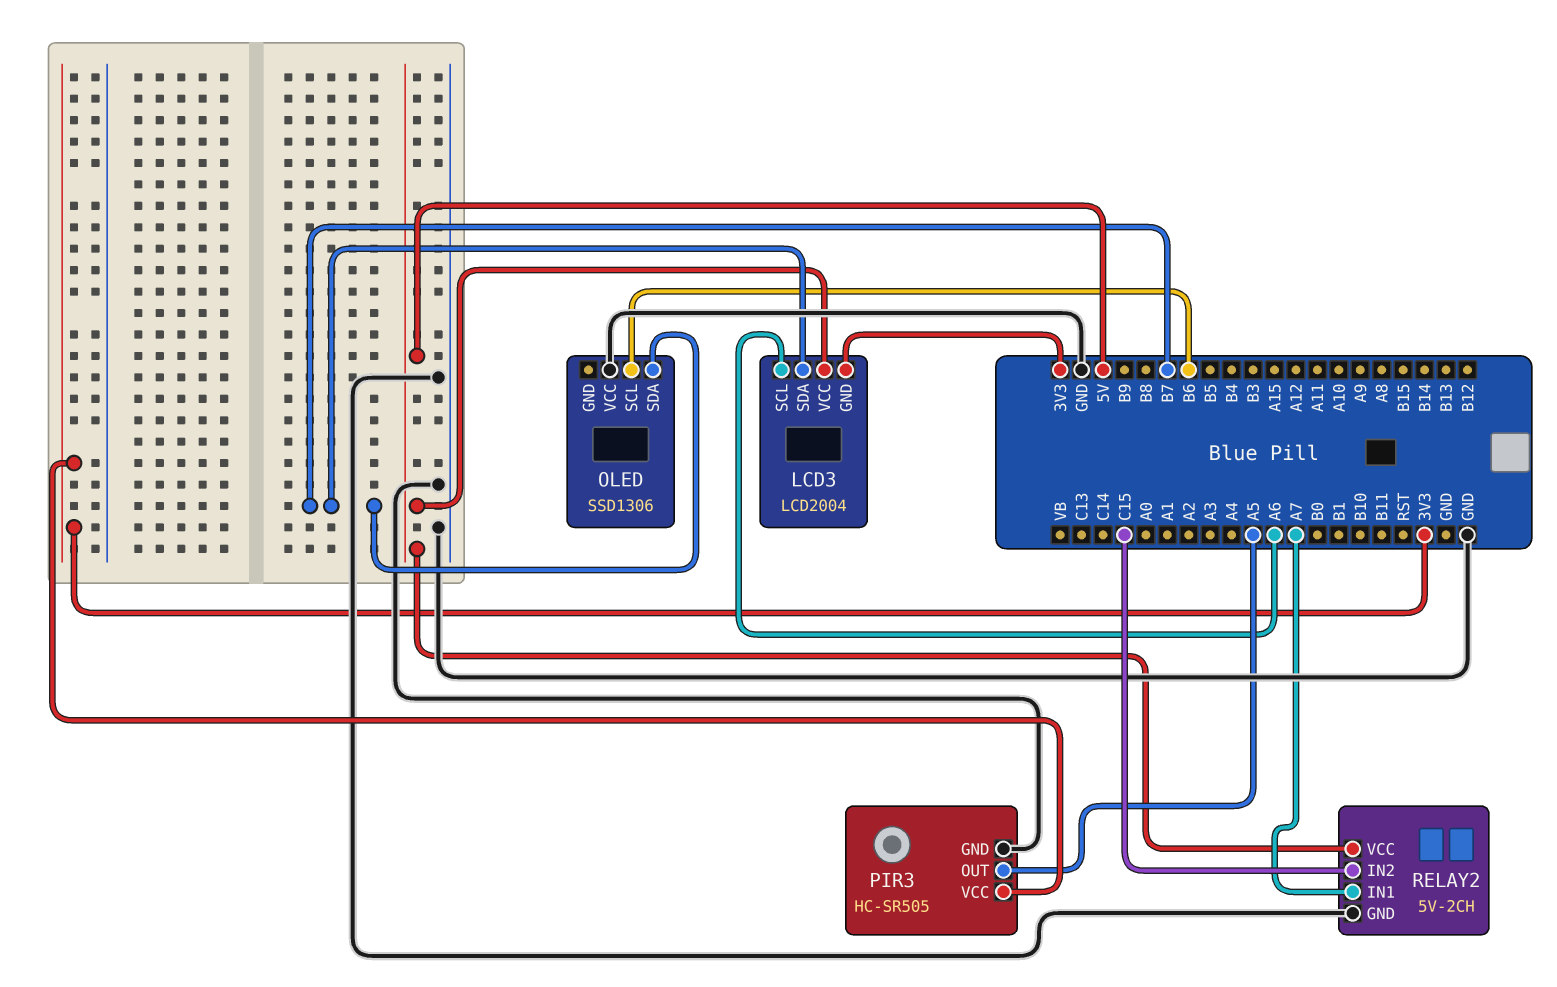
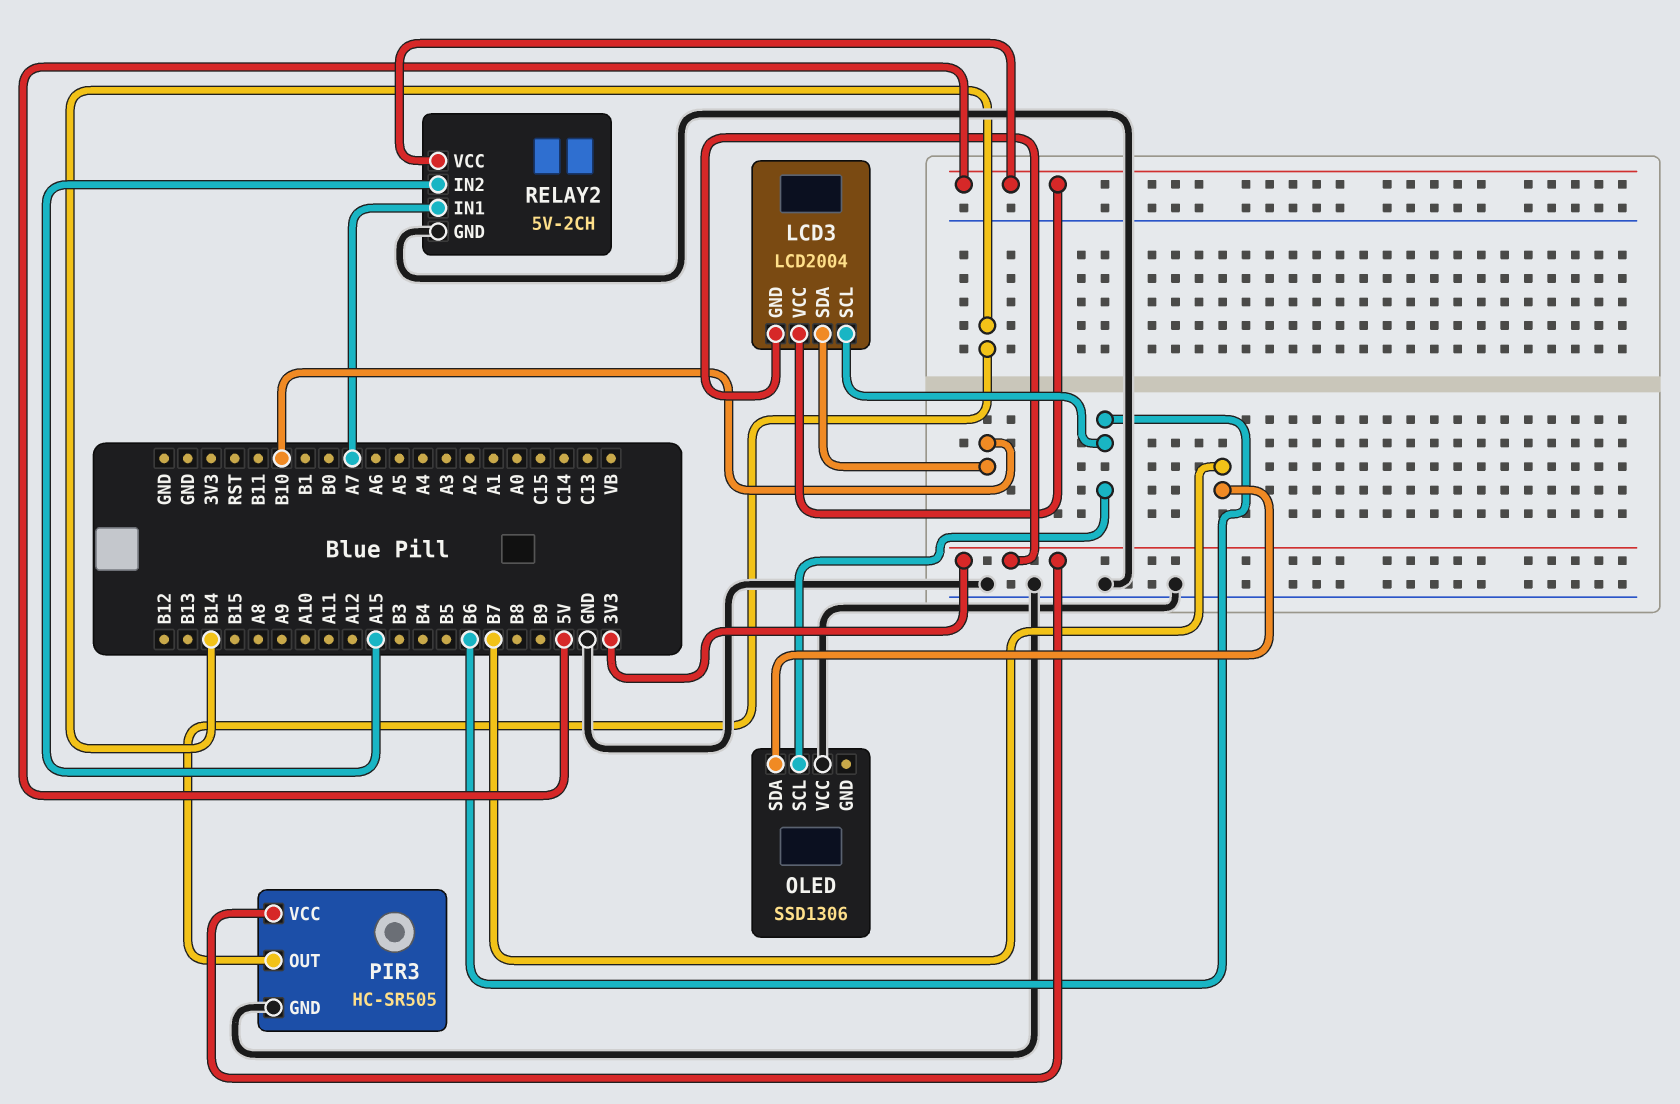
LCD3 pin SCL: A6 -> B6
LCD3 pin SDA: B7 -> B10
PIR3 pin OUT: A5 -> B14
RELAY2 pin IN2: C15 -> A15

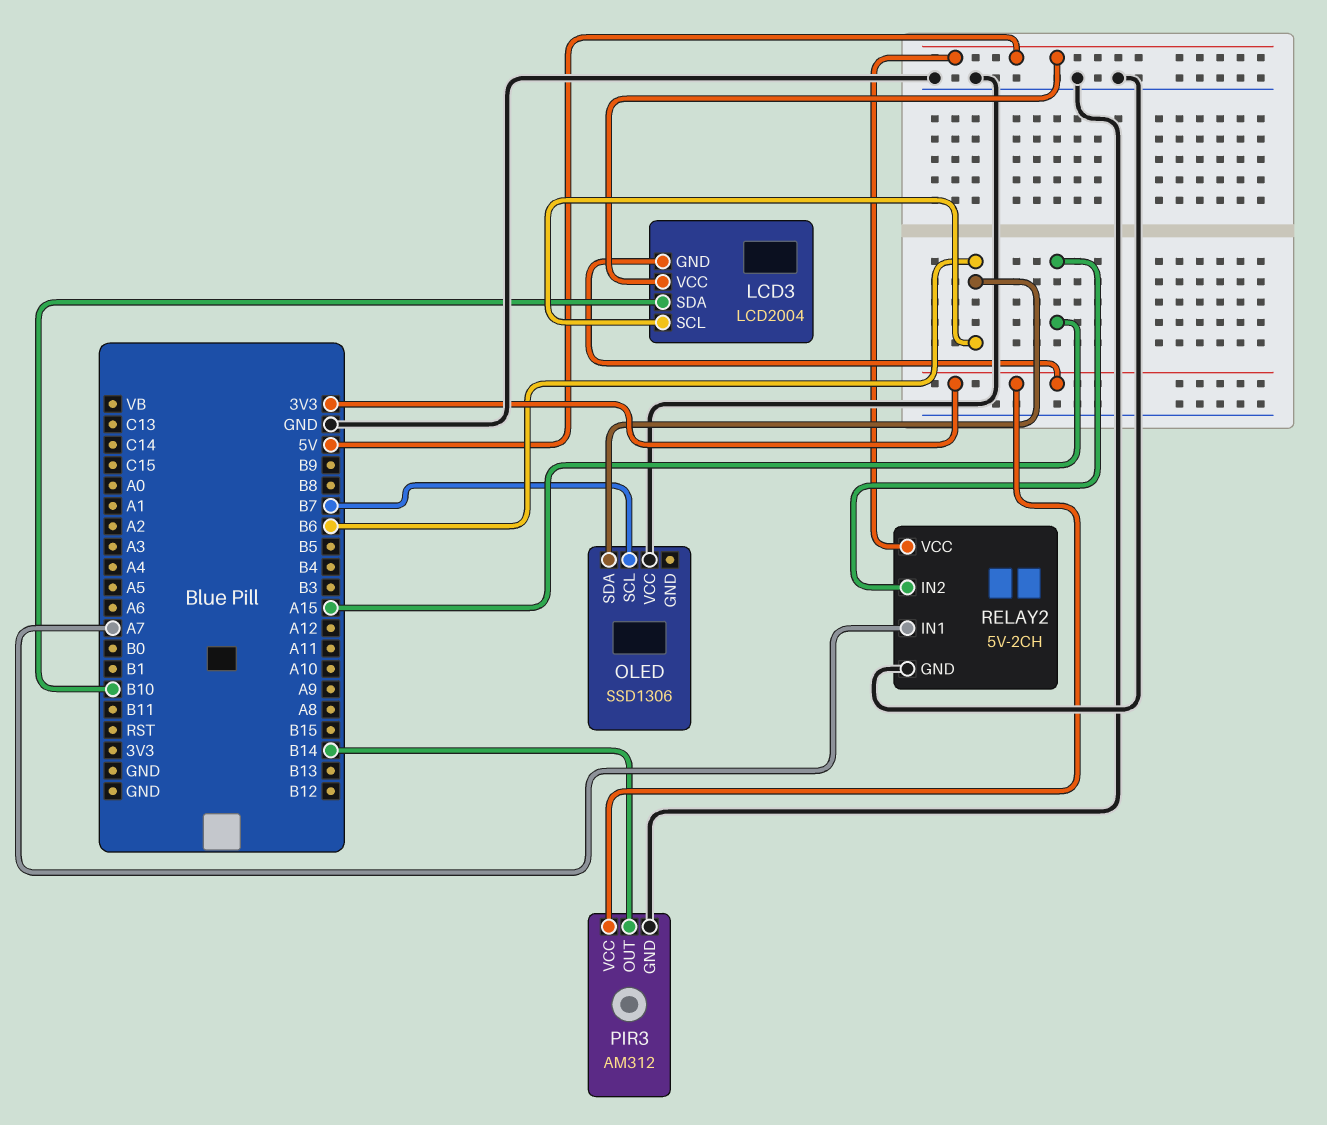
OLED pin SCL: B6 -> B7
OLED pin SDA: B7 -> B6
PIR3: HC-SR505 -> AM312

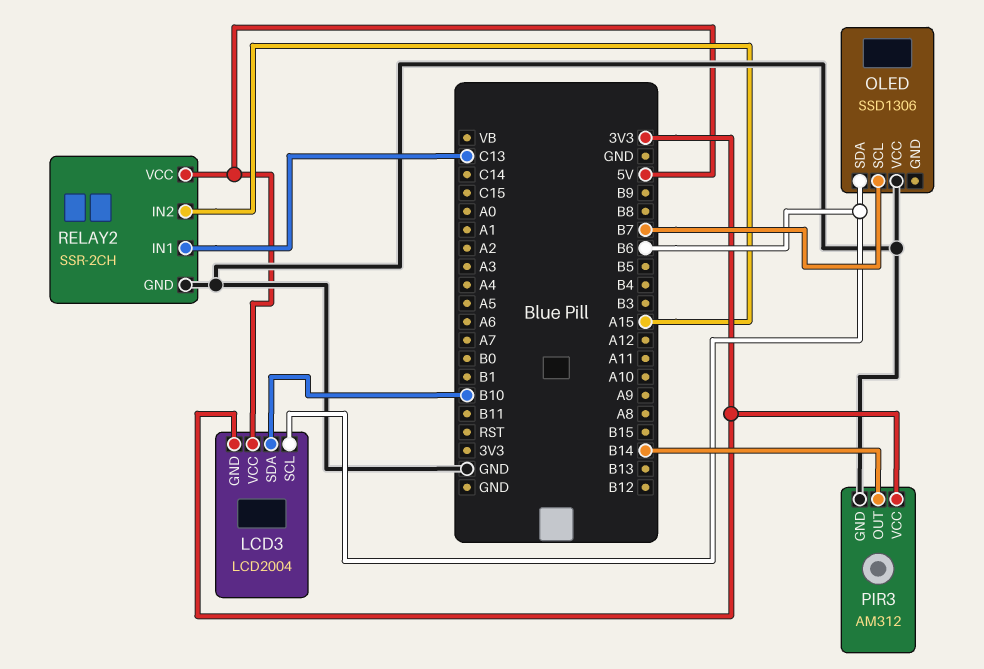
RELAY2: 5V-2CH -> SSR-2CH
RELAY2 pin IN1: A7 -> C13

